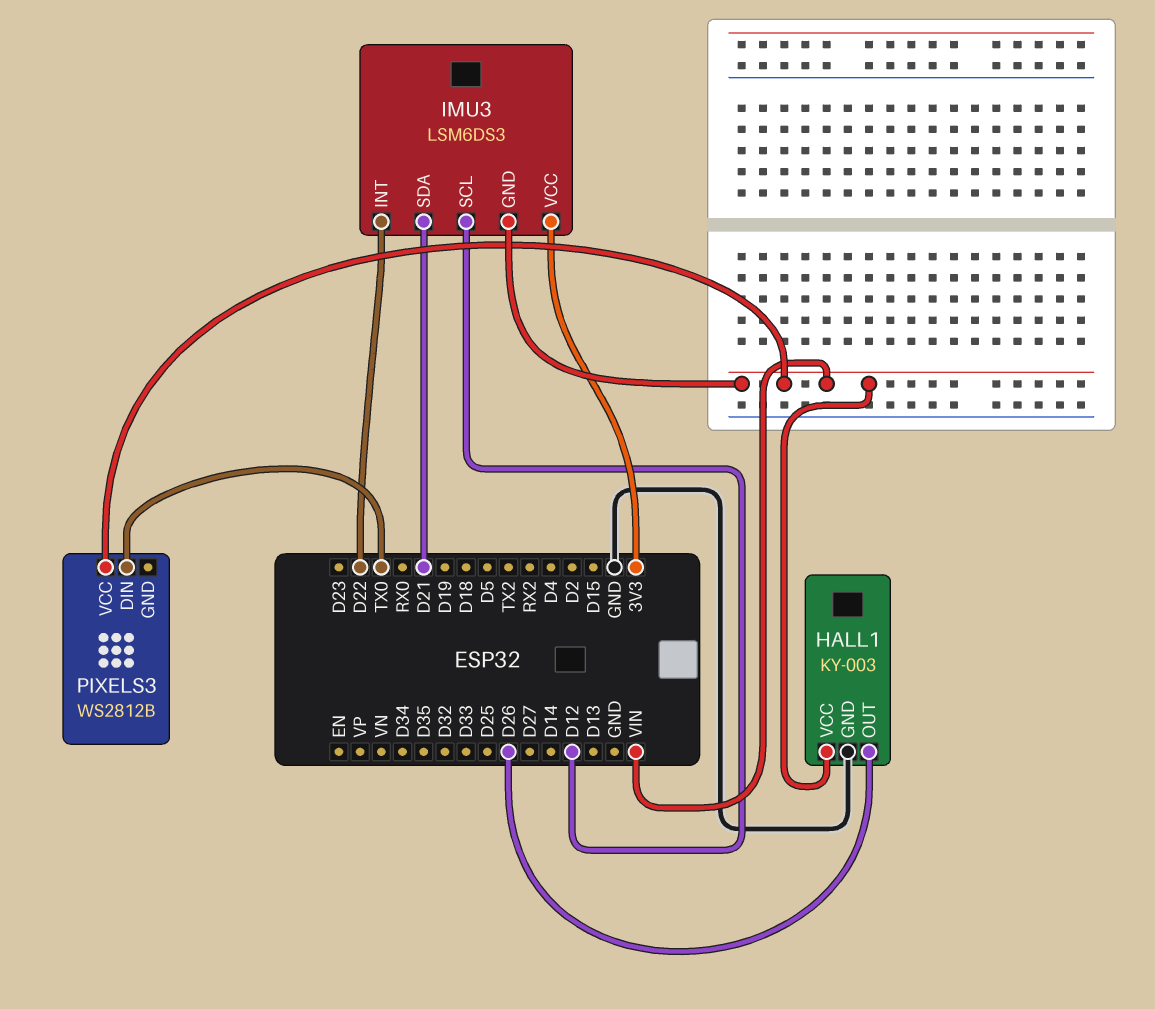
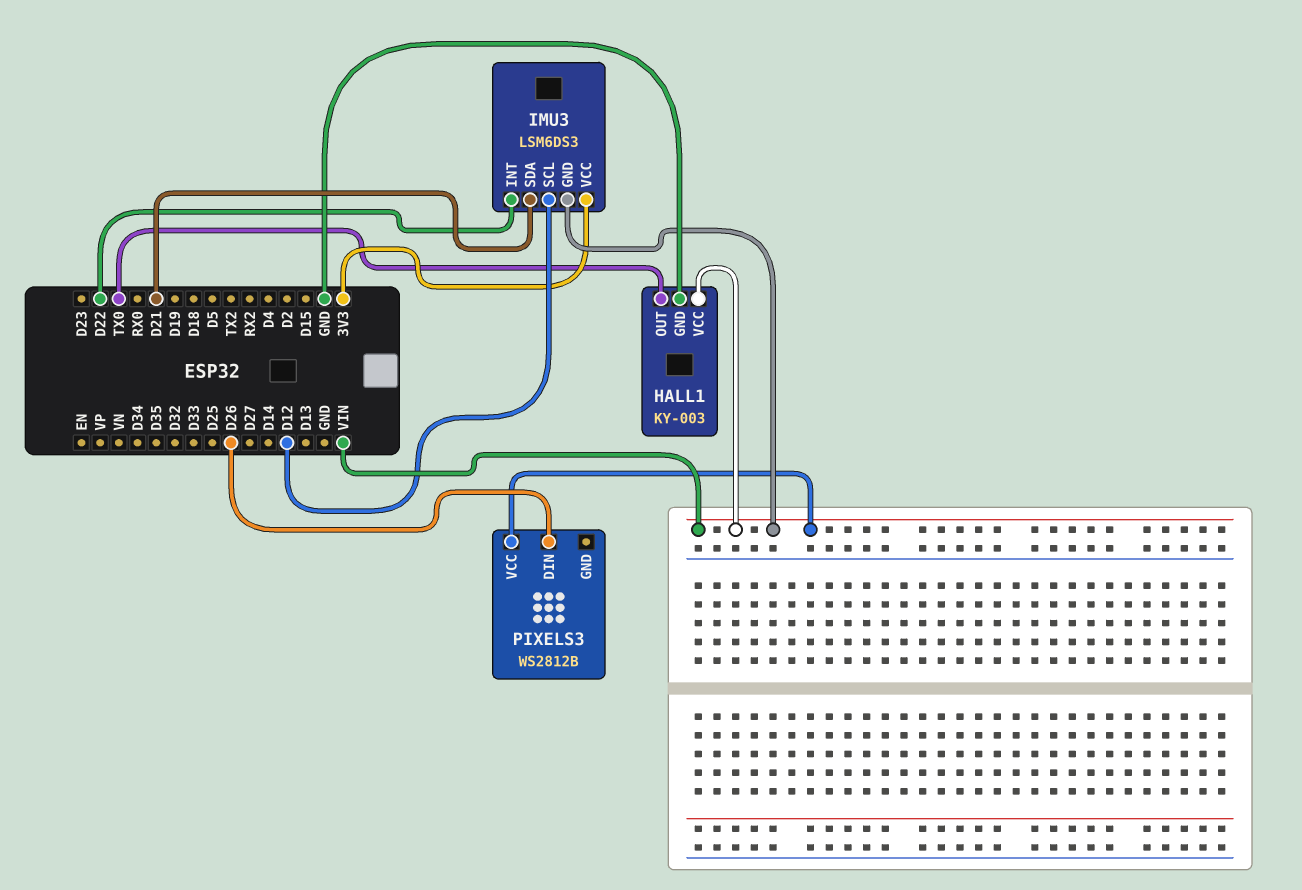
HALL1 pin OUT: D26 -> TX0
PIXELS3 pin DIN: TX0 -> D26

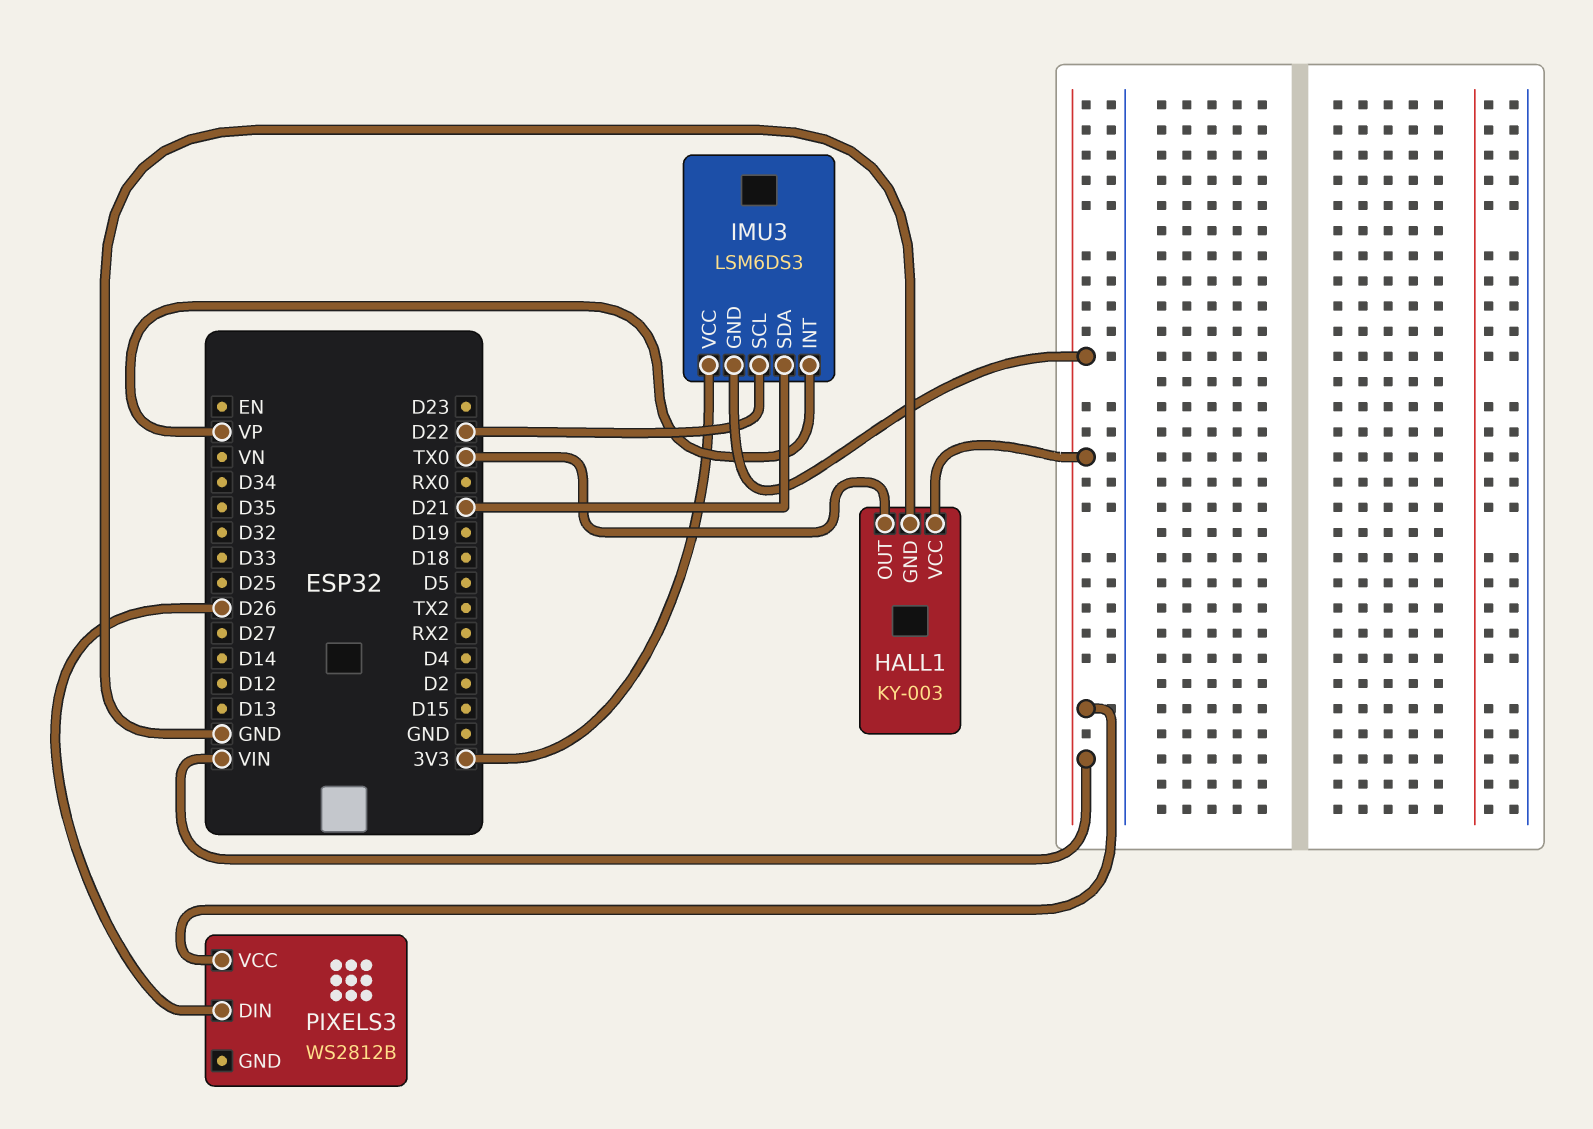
IMU3 pin INT: D22 -> VP
IMU3 pin SCL: D12 -> D22

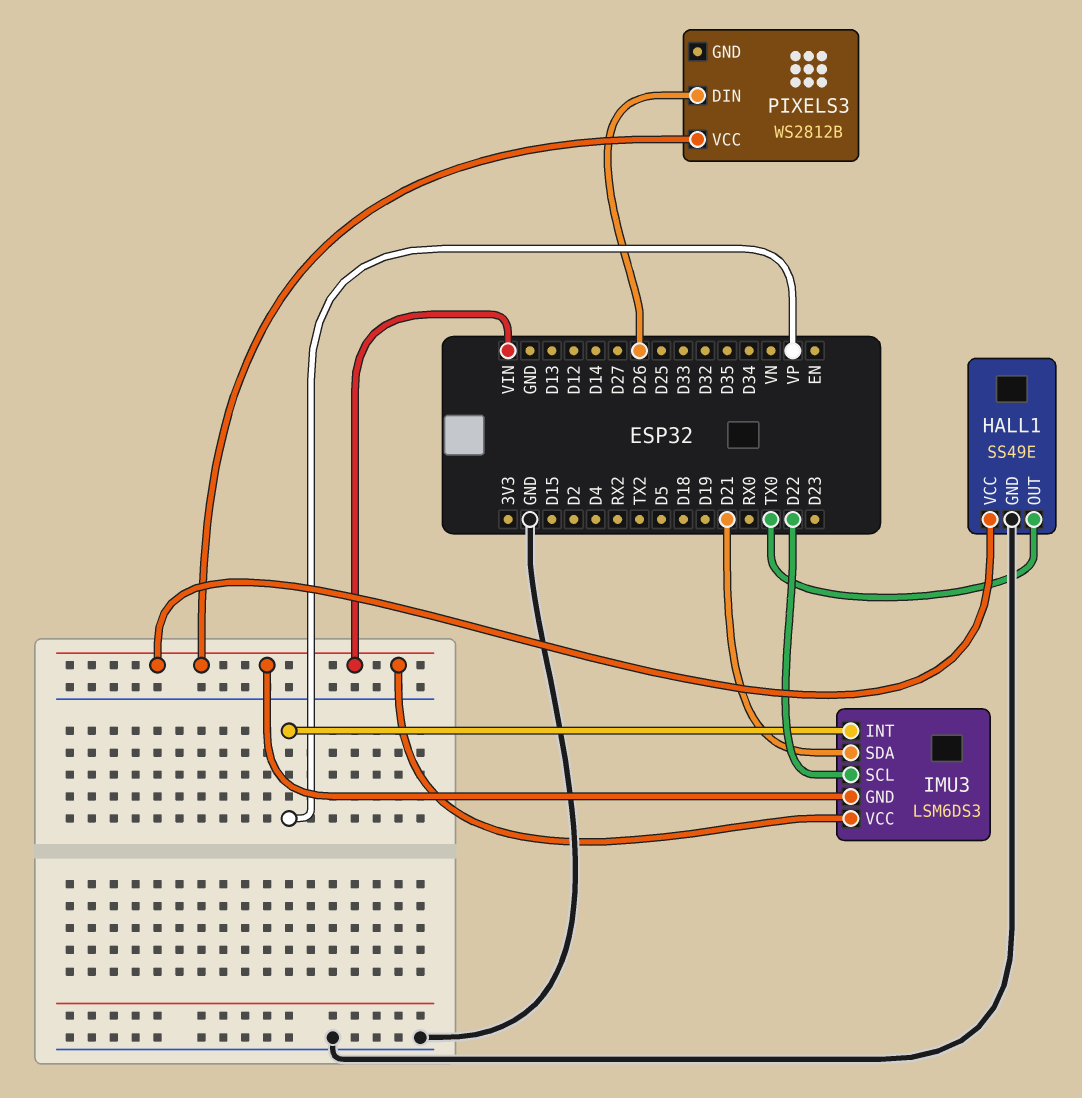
HALL1: KY-003 -> SS49E
IMU3 pin VCC: 3V3 -> VIN

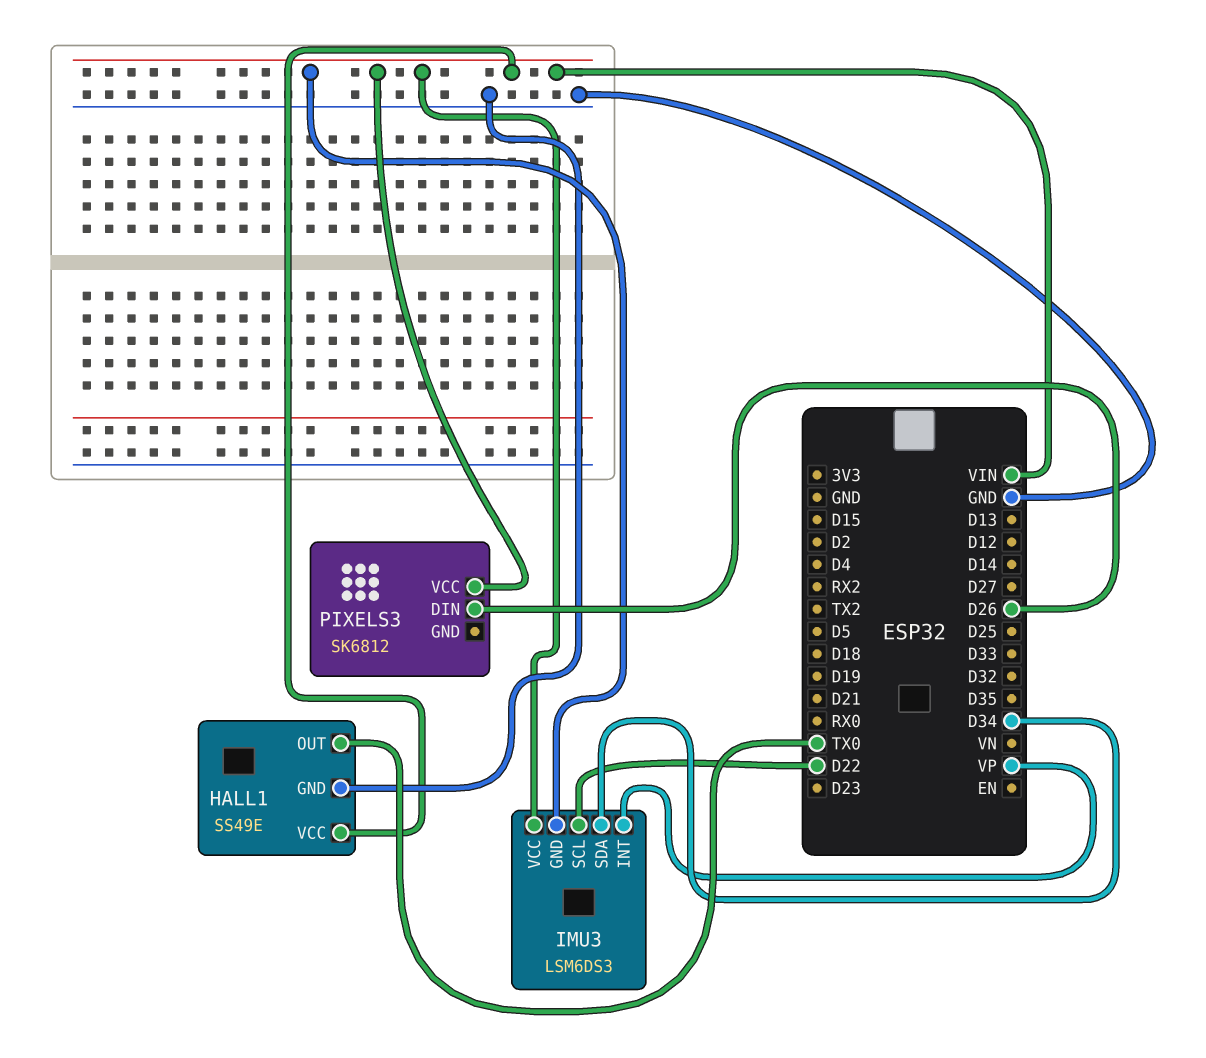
IMU3 pin SDA: D21 -> D34
PIXELS3: WS2812B -> SK6812

